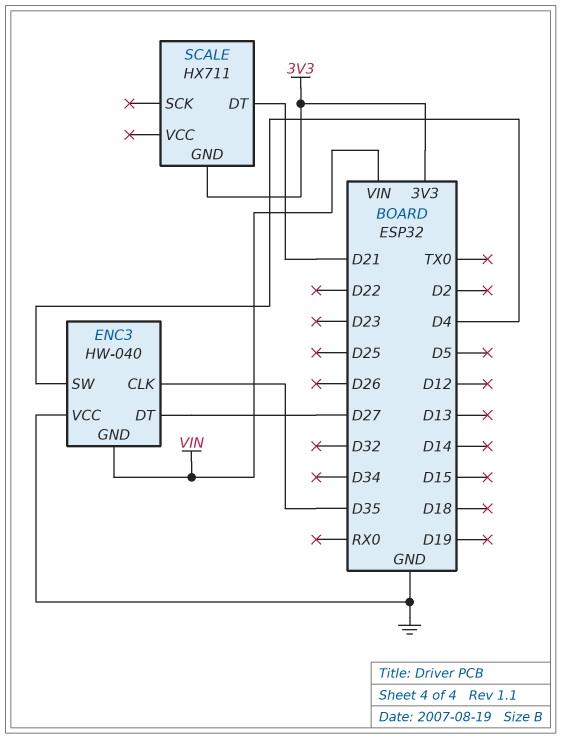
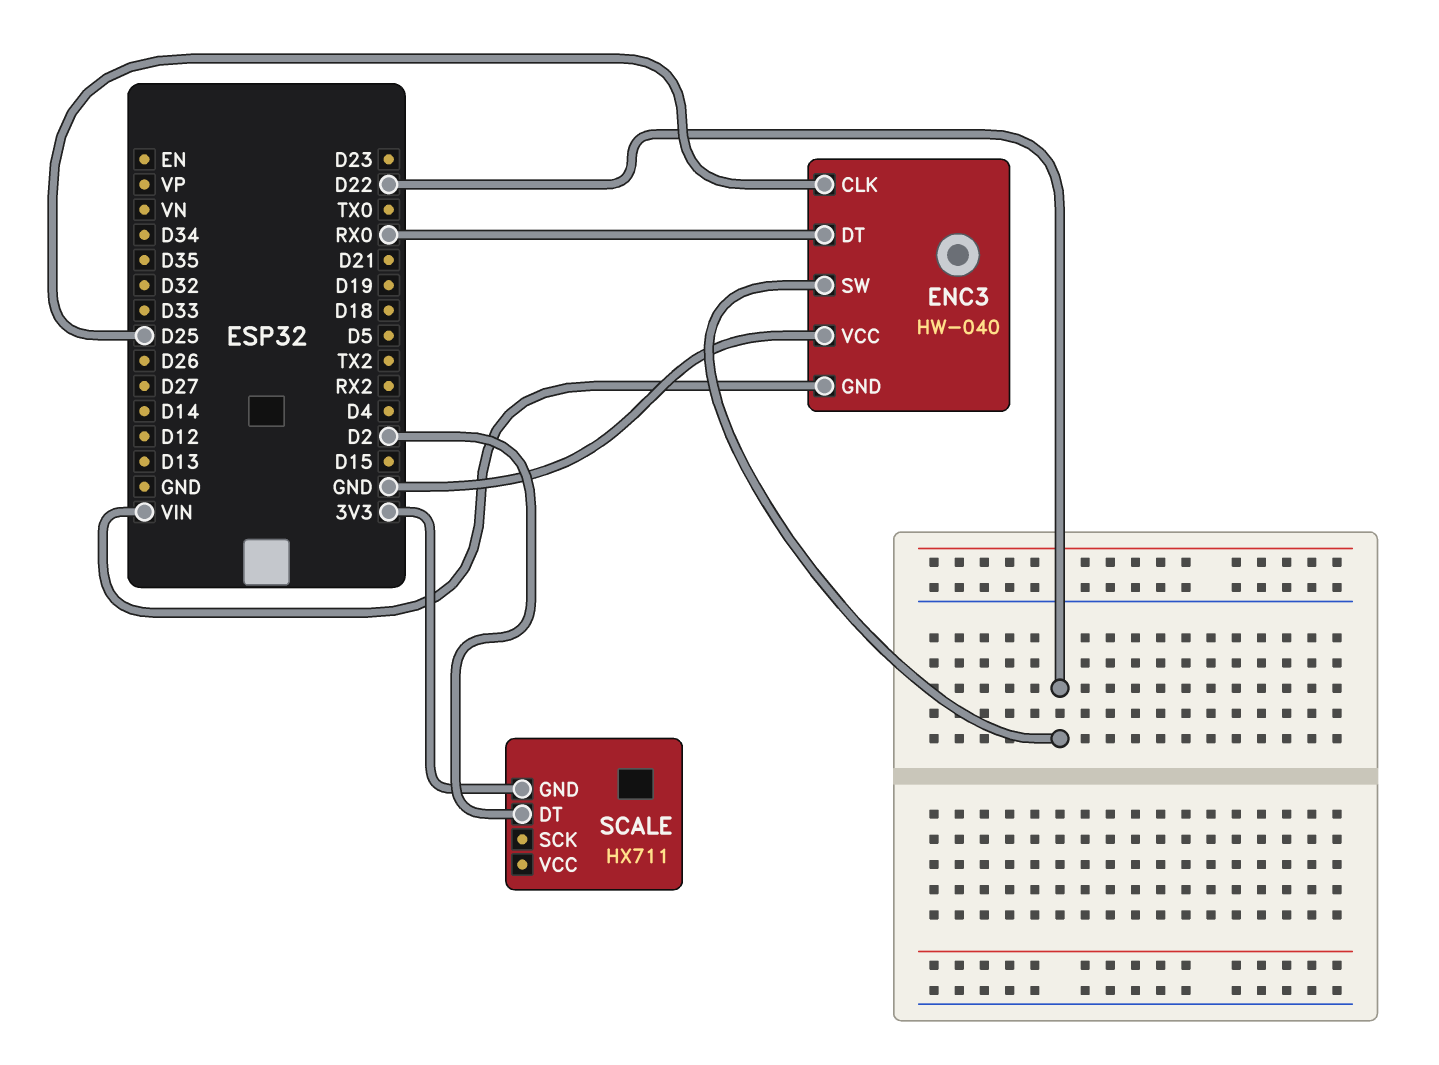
ENC3 pin CLK: D35 -> D25
ENC3 pin DT: D27 -> RX0
ENC3 pin SW: D4 -> D22
SCALE pin DT: D21 -> D2

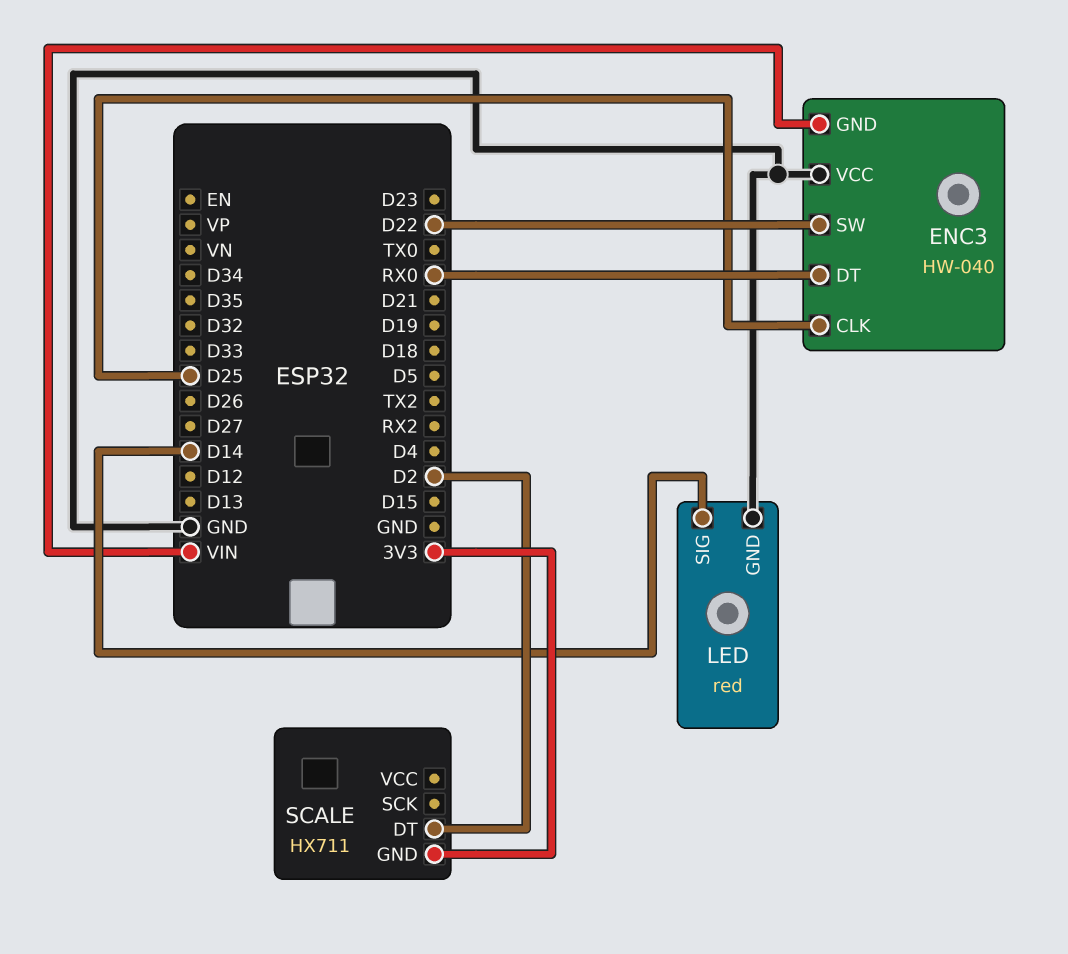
LED: none -> red
LED pin GND: none -> GND
LED pin SIG: none -> D14

